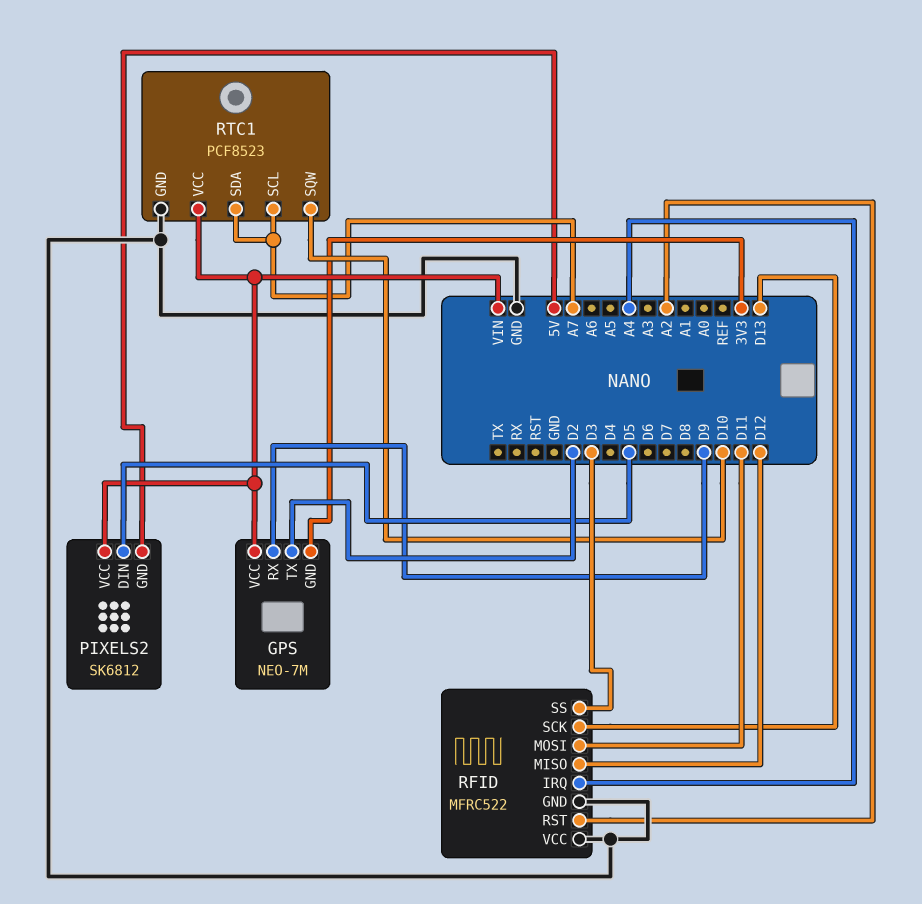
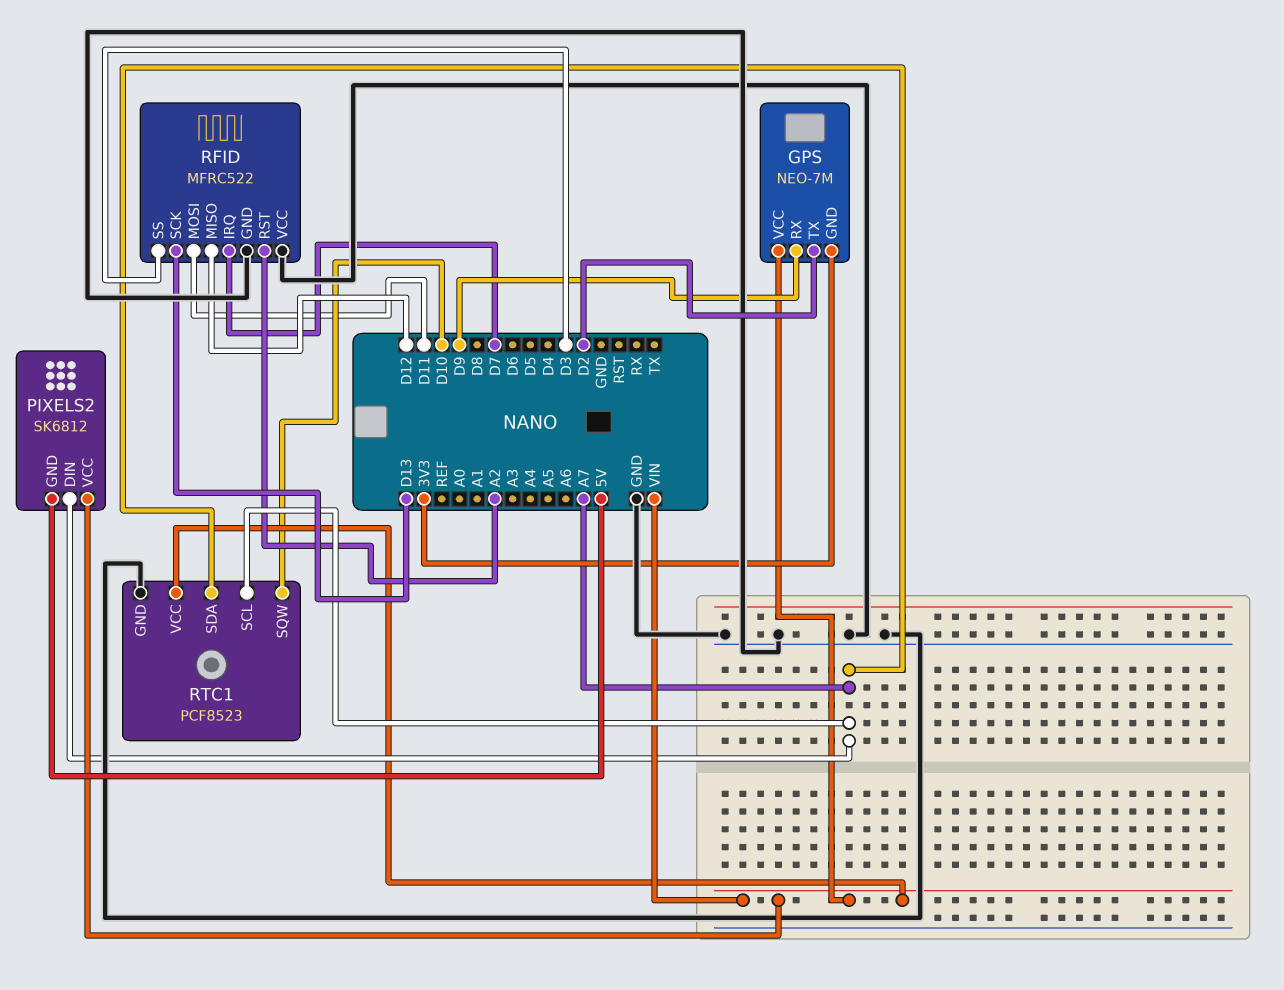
PIXELS2 pin DIN: D5 -> A7
RFID pin IRQ: A4 -> D7

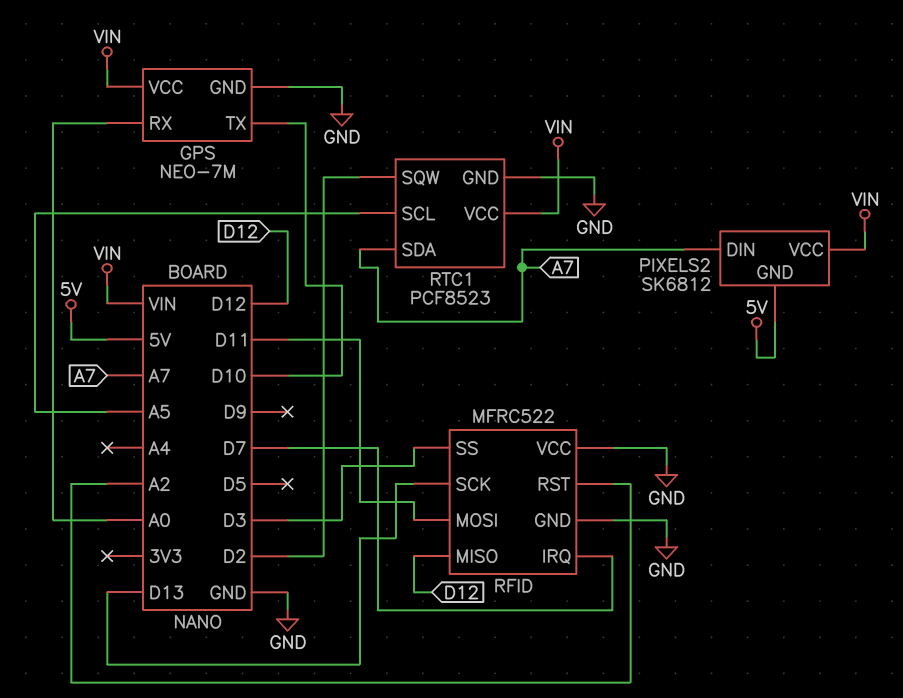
GPS pin GND: 3V3 -> GND
GPS pin RX: D9 -> A0
GPS pin TX: D2 -> D10
RTC1 pin SCL: A7 -> A5
RTC1 pin SQW: D10 -> D2

